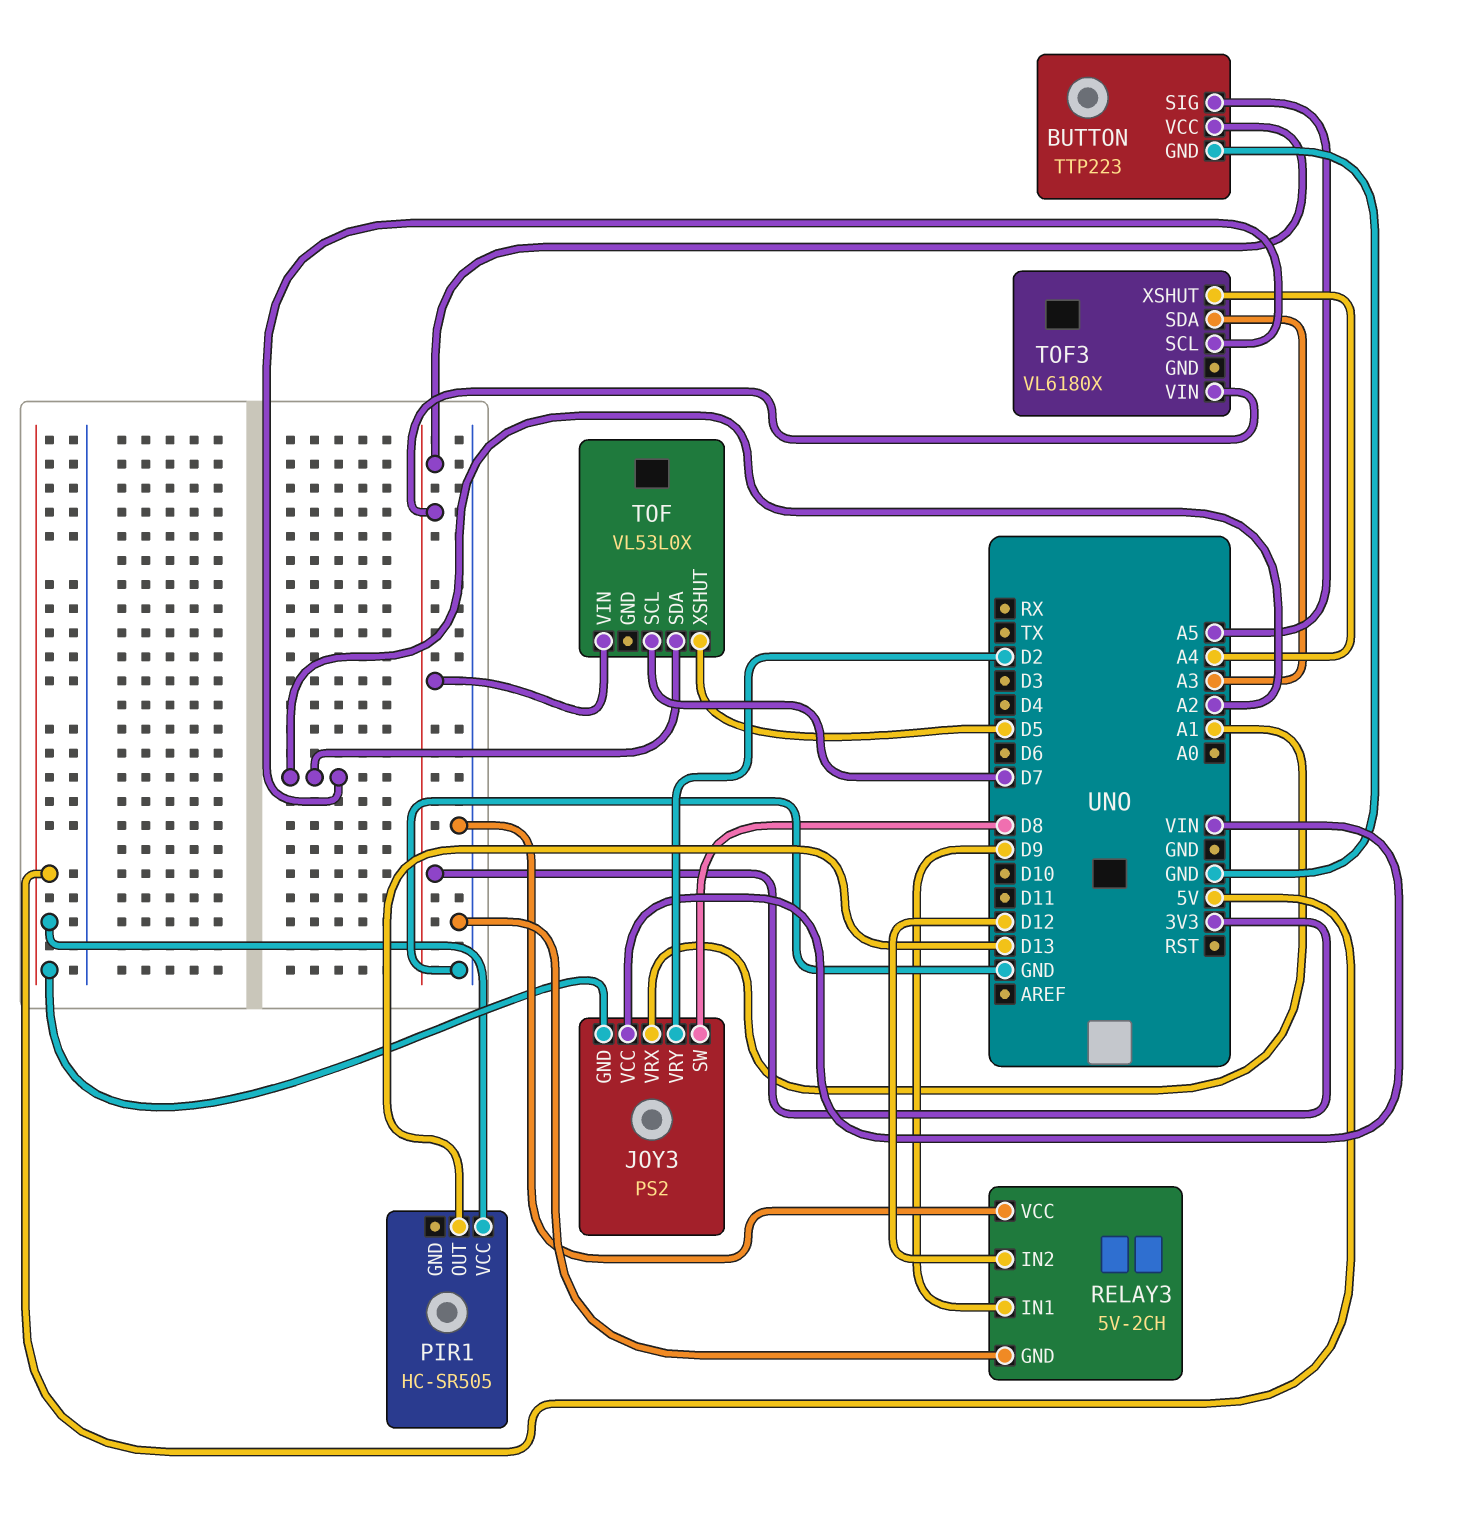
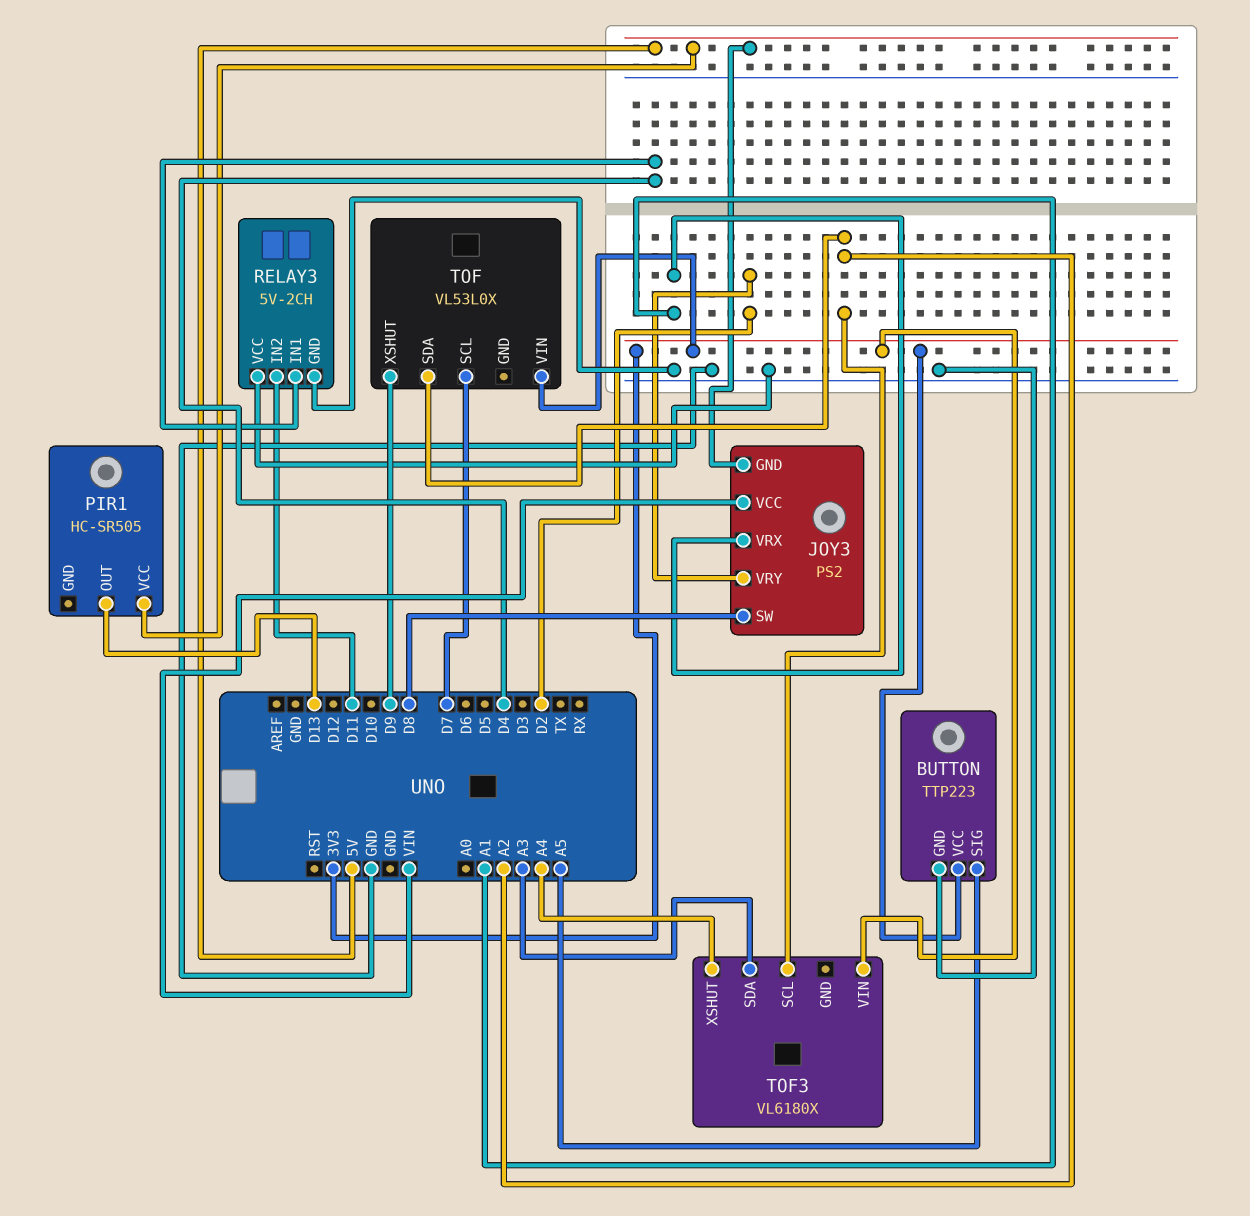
RELAY3 pin IN1: D9 -> D4
RELAY3 pin IN2: D12 -> D11
TOF pin XSHUT: D5 -> D9

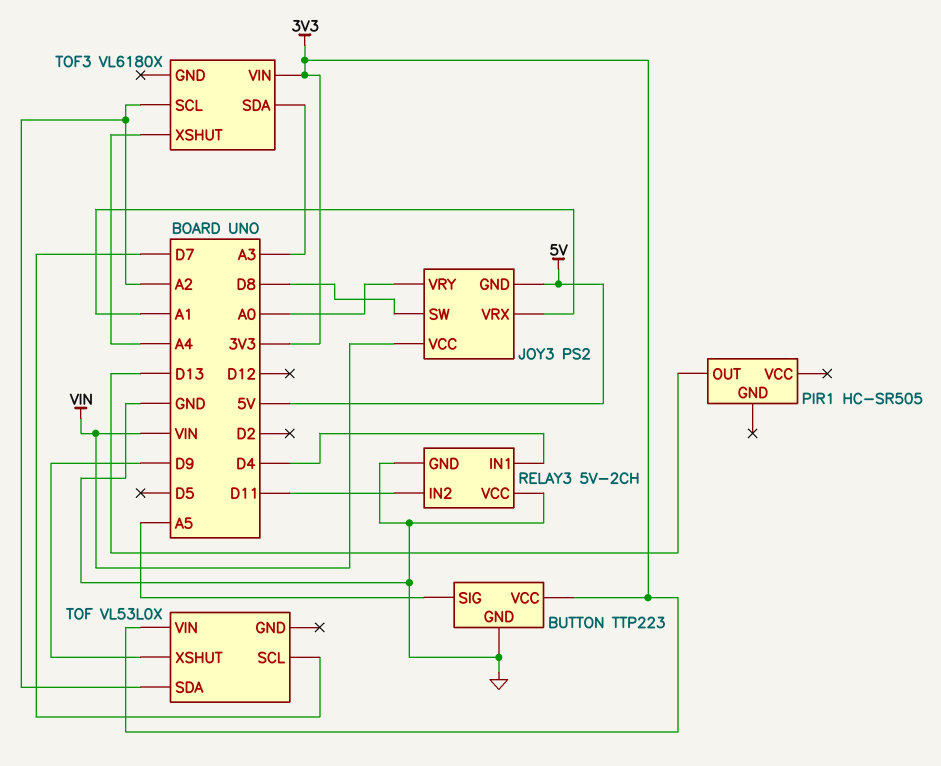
JOY3 pin VRY: D2 -> A0
PIR1 pin VCC: 5V -> none

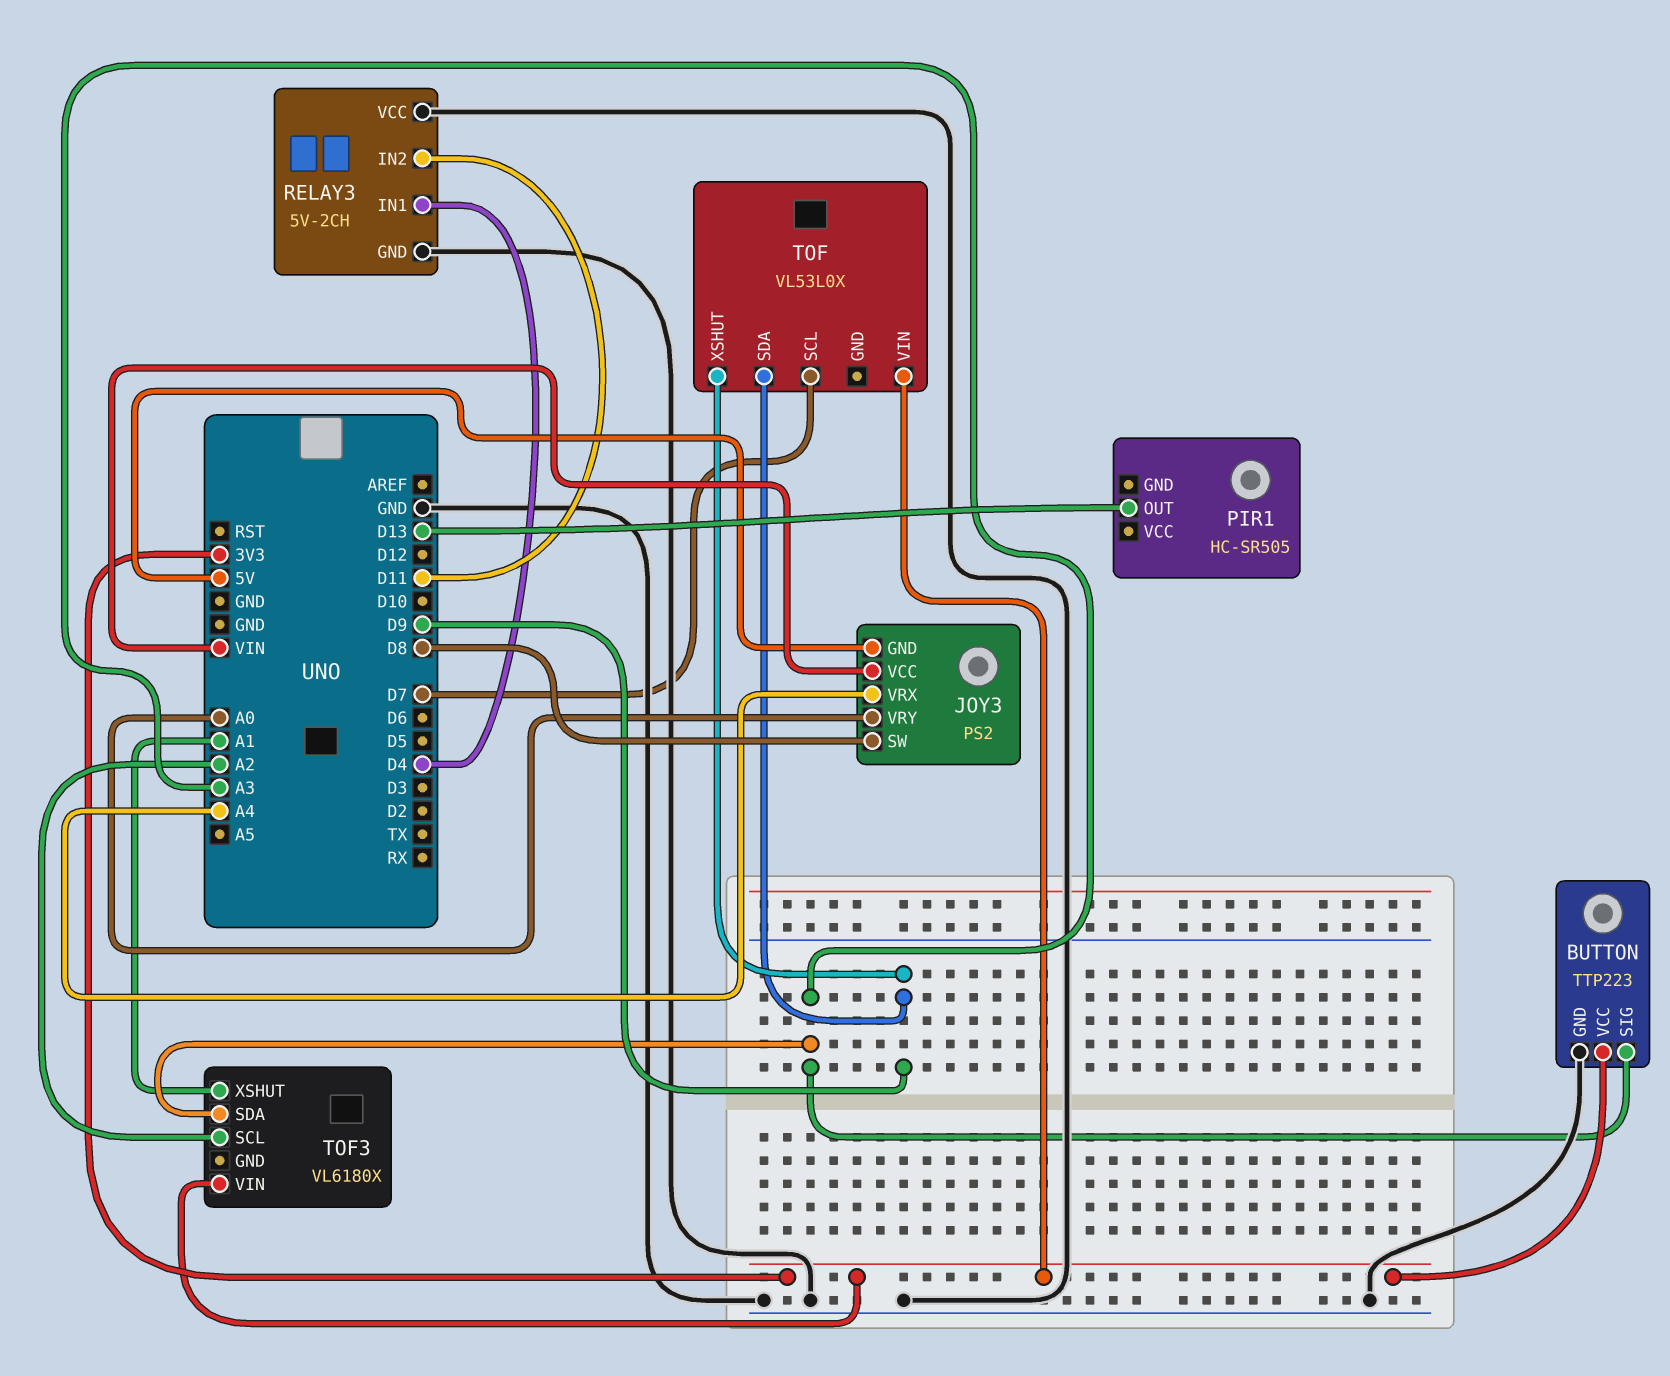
BUTTON pin SIG: A5 -> A3
JOY3 pin VRX: A1 -> A4
TOF pin SDA: A2 -> D9
TOF3 pin XSHUT: A4 -> A1

